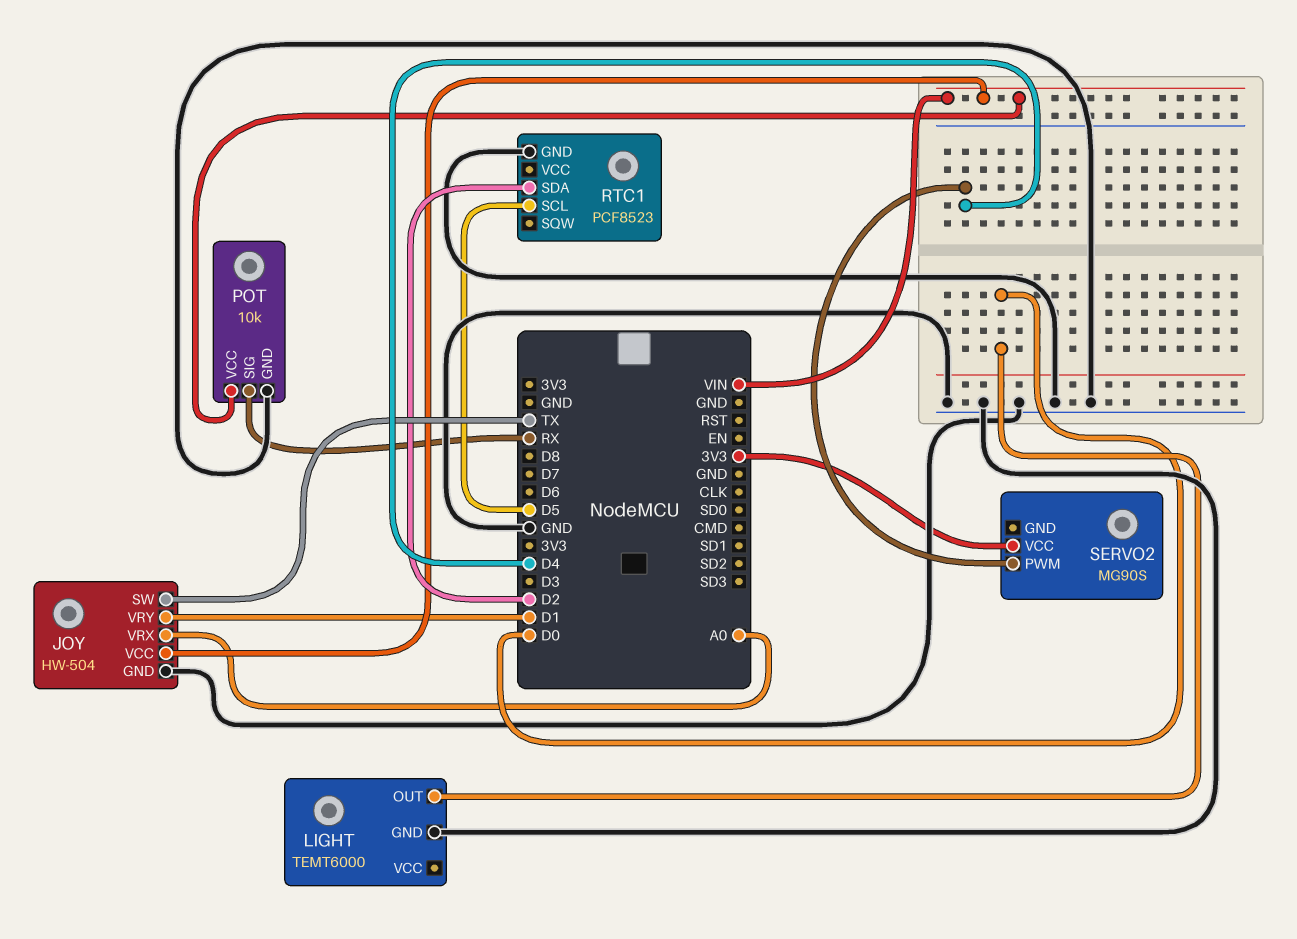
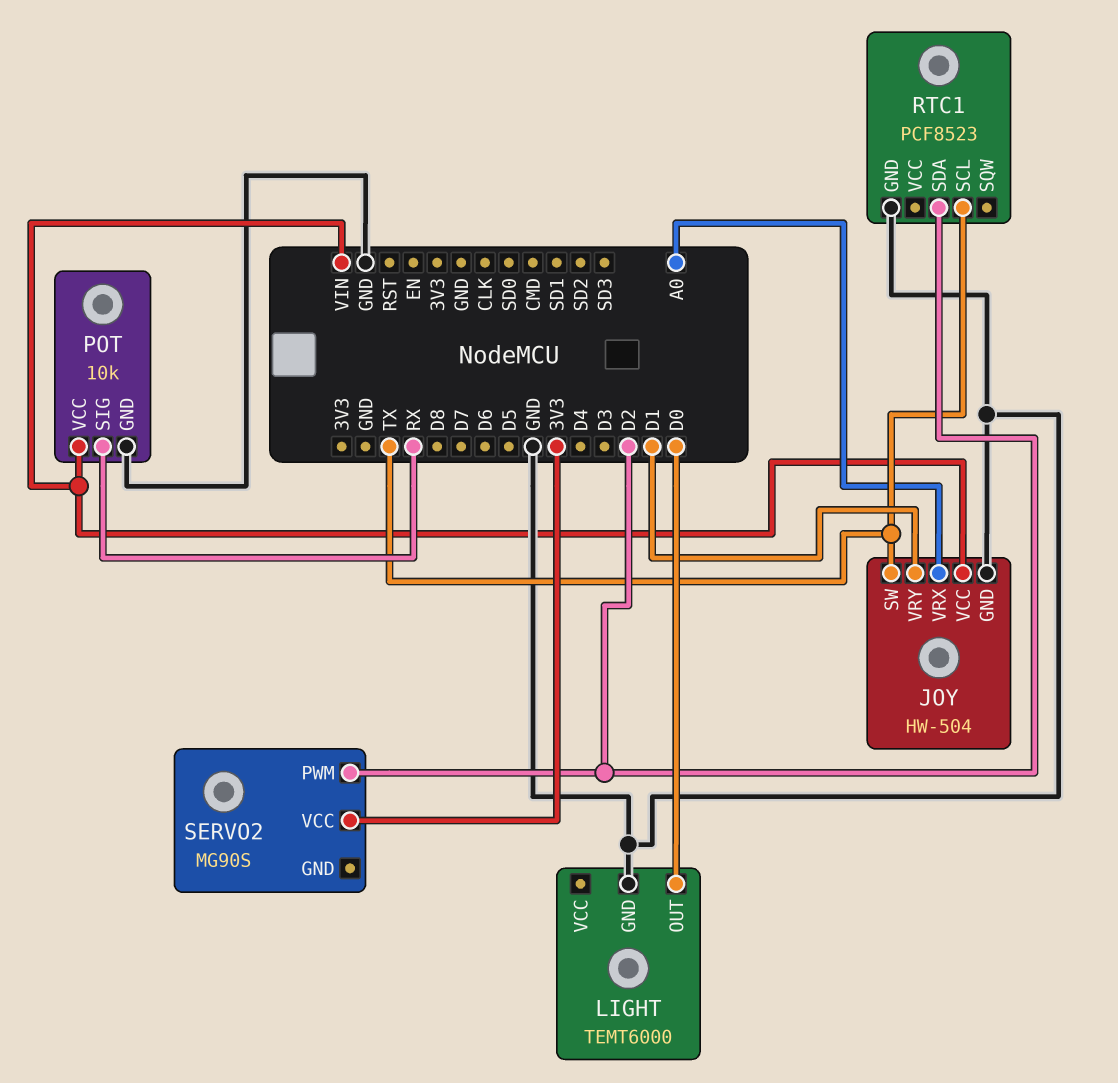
RTC1 pin SCL: D5 -> TX
SERVO2 pin PWM: D4 -> D2

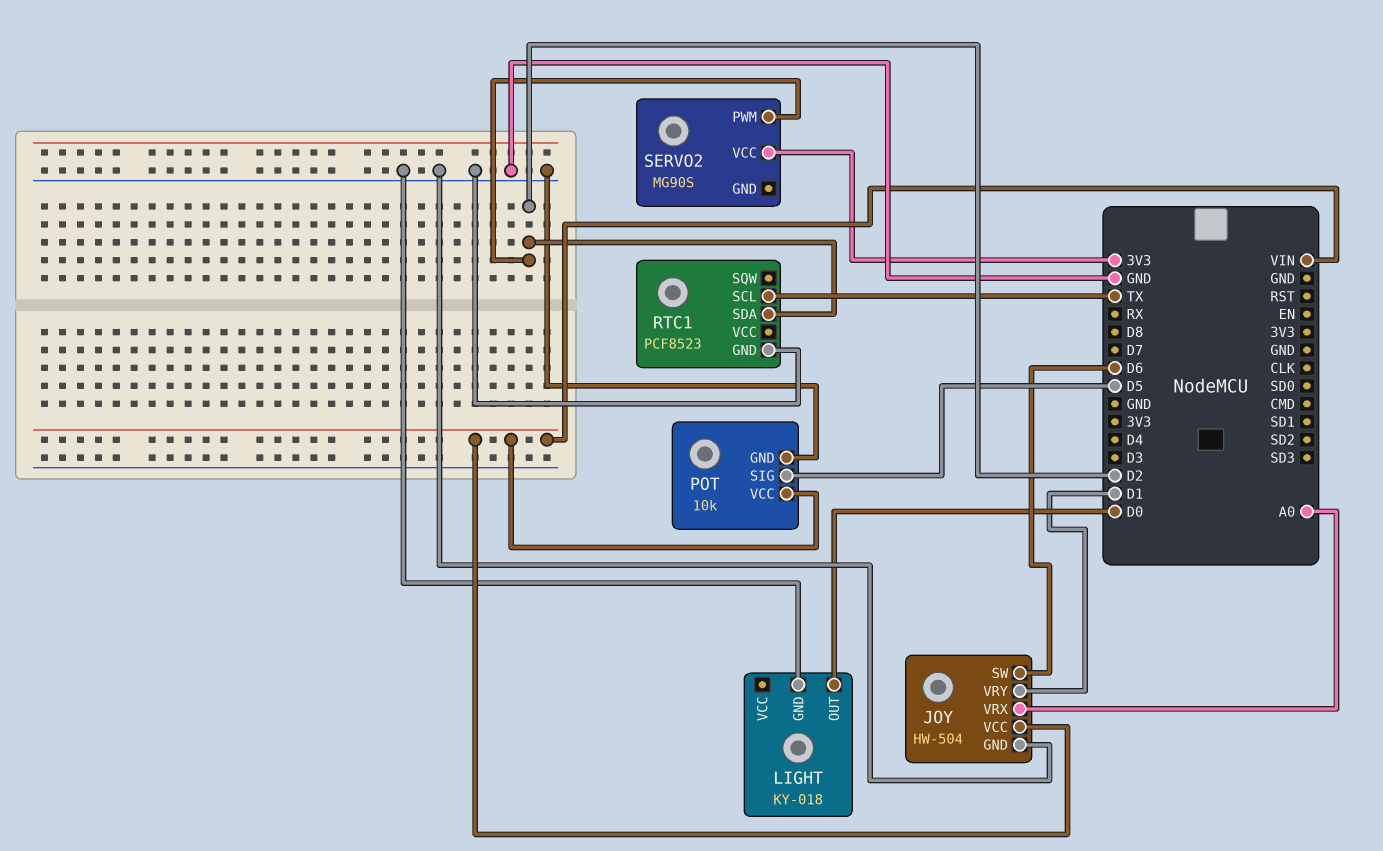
JOY pin SW: TX -> D6
LIGHT: TEMT6000 -> KY-018
POT pin SIG: RX -> D5

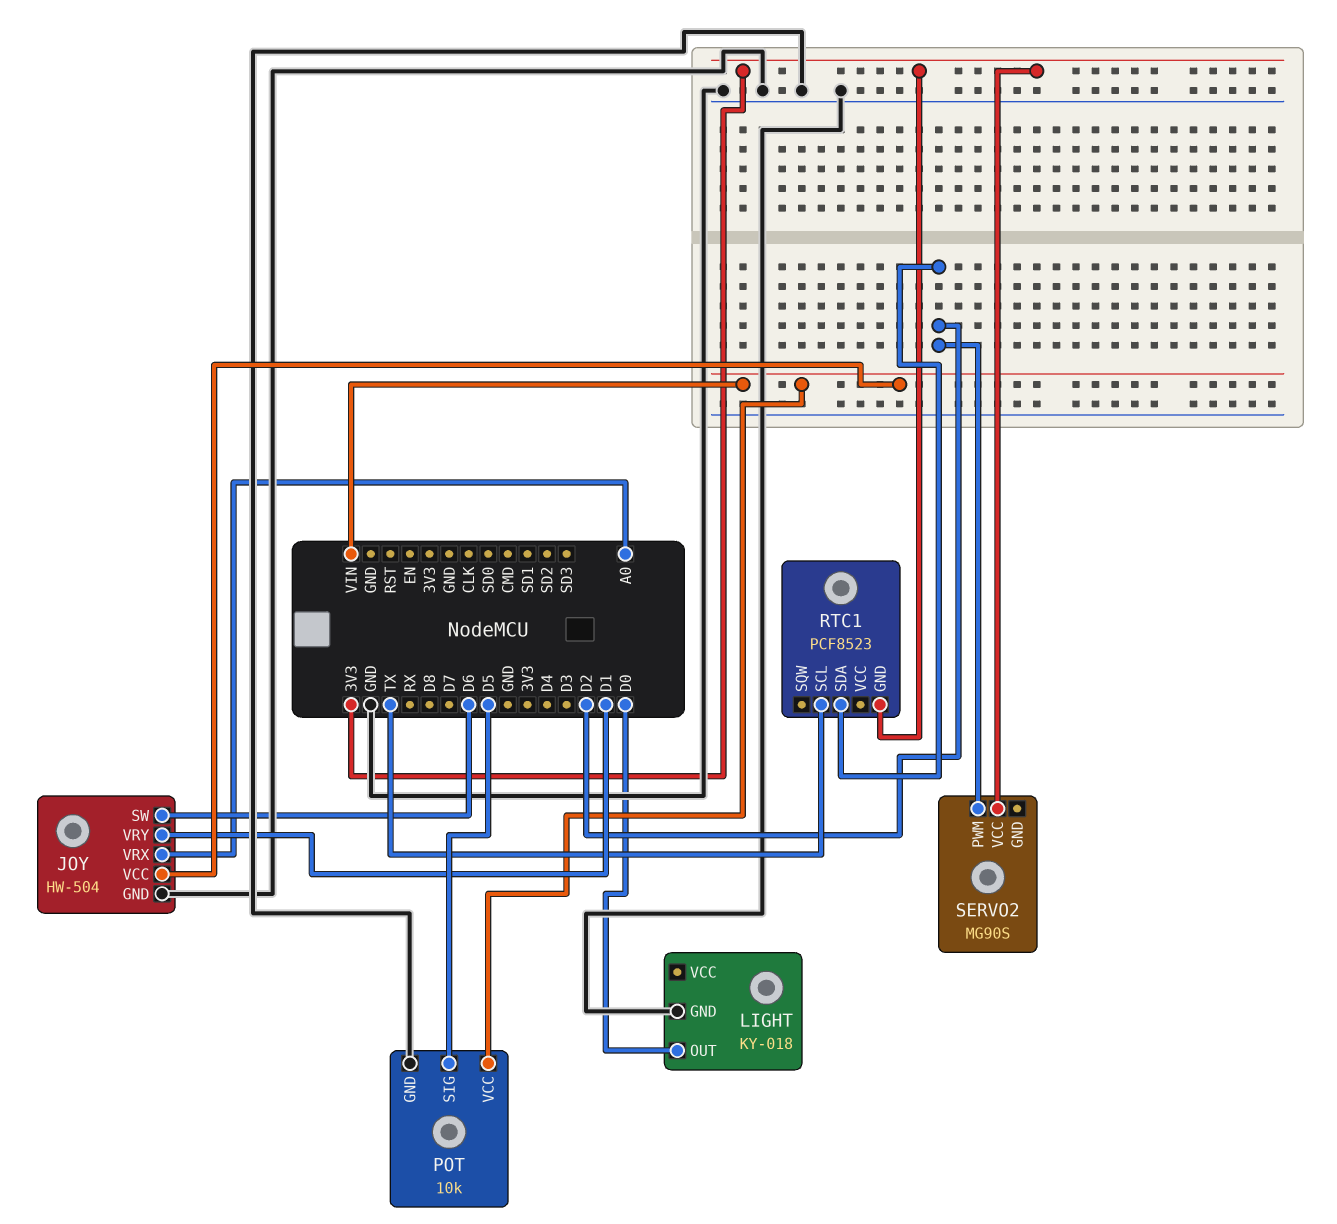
RTC1 pin GND: GND -> 3V3

